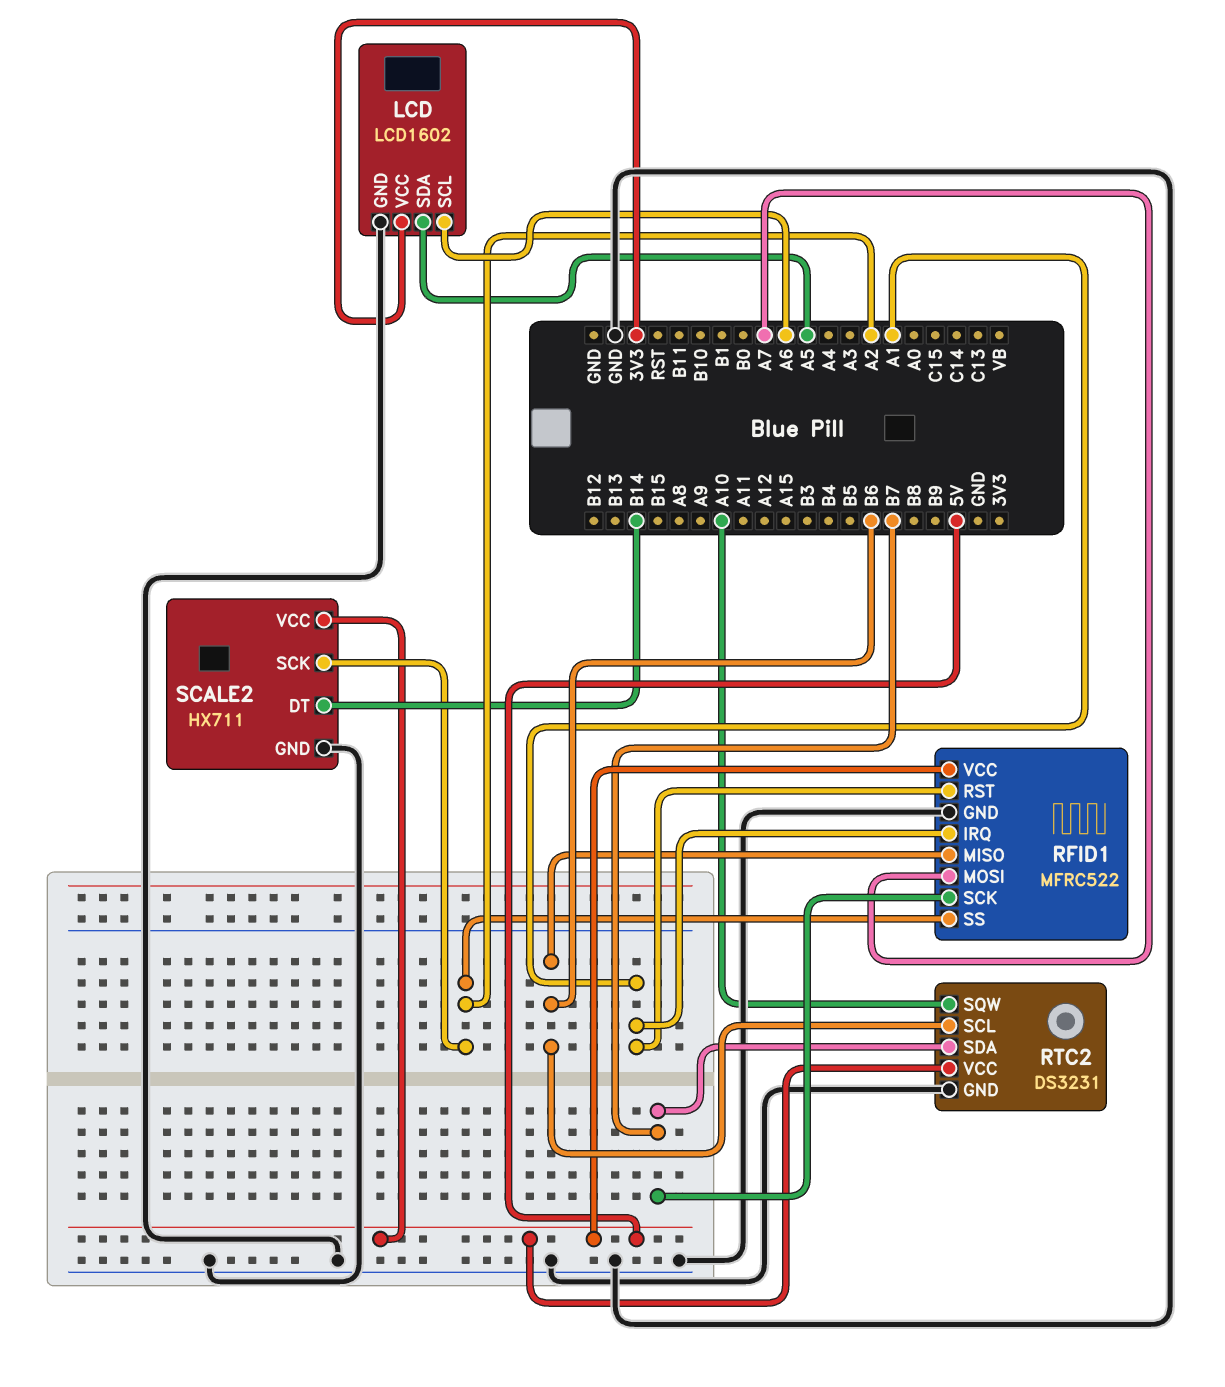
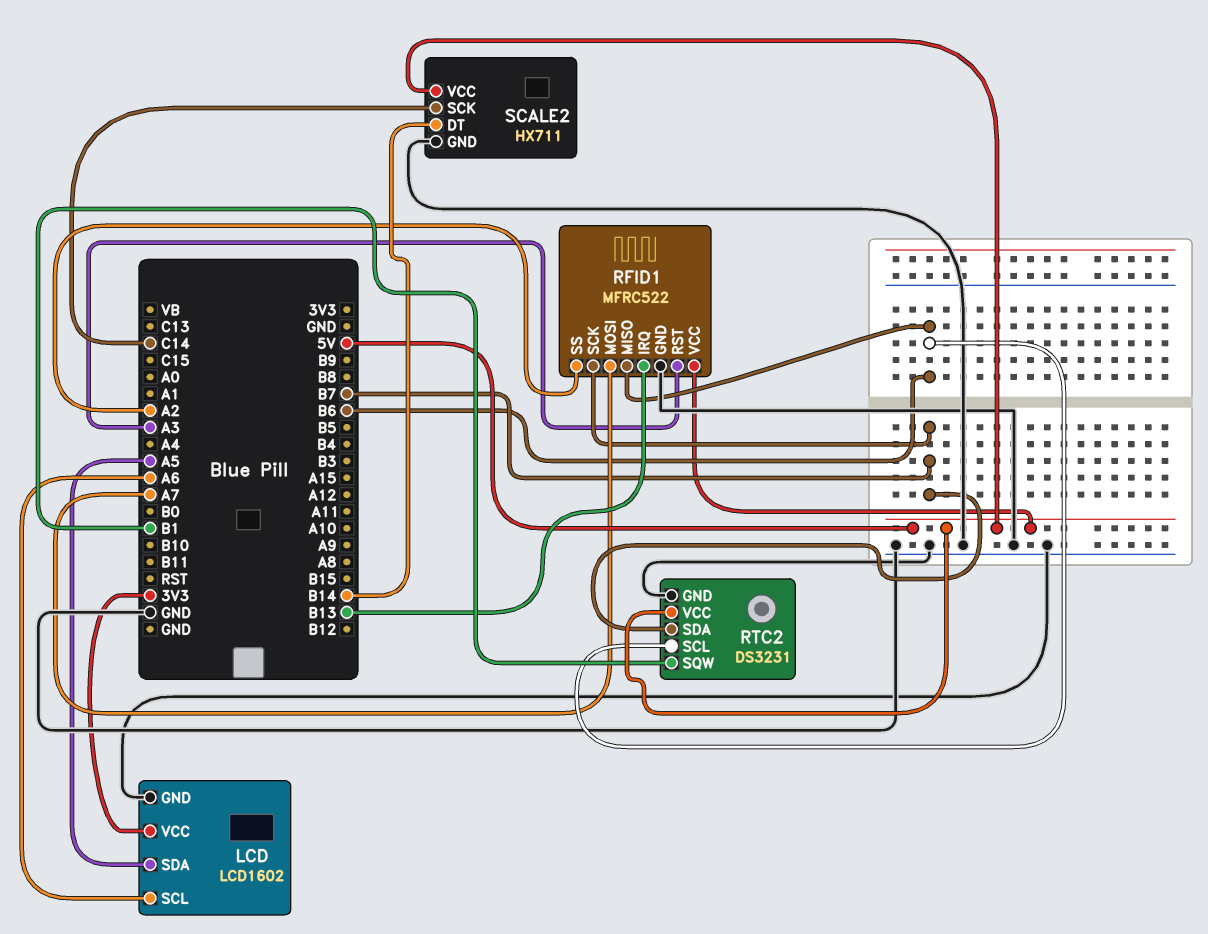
RFID1 pin IRQ: A1 -> B13
RFID1 pin RST: A1 -> A3
RTC2 pin SQW: A10 -> B1
SCALE2 pin SCK: A2 -> C14

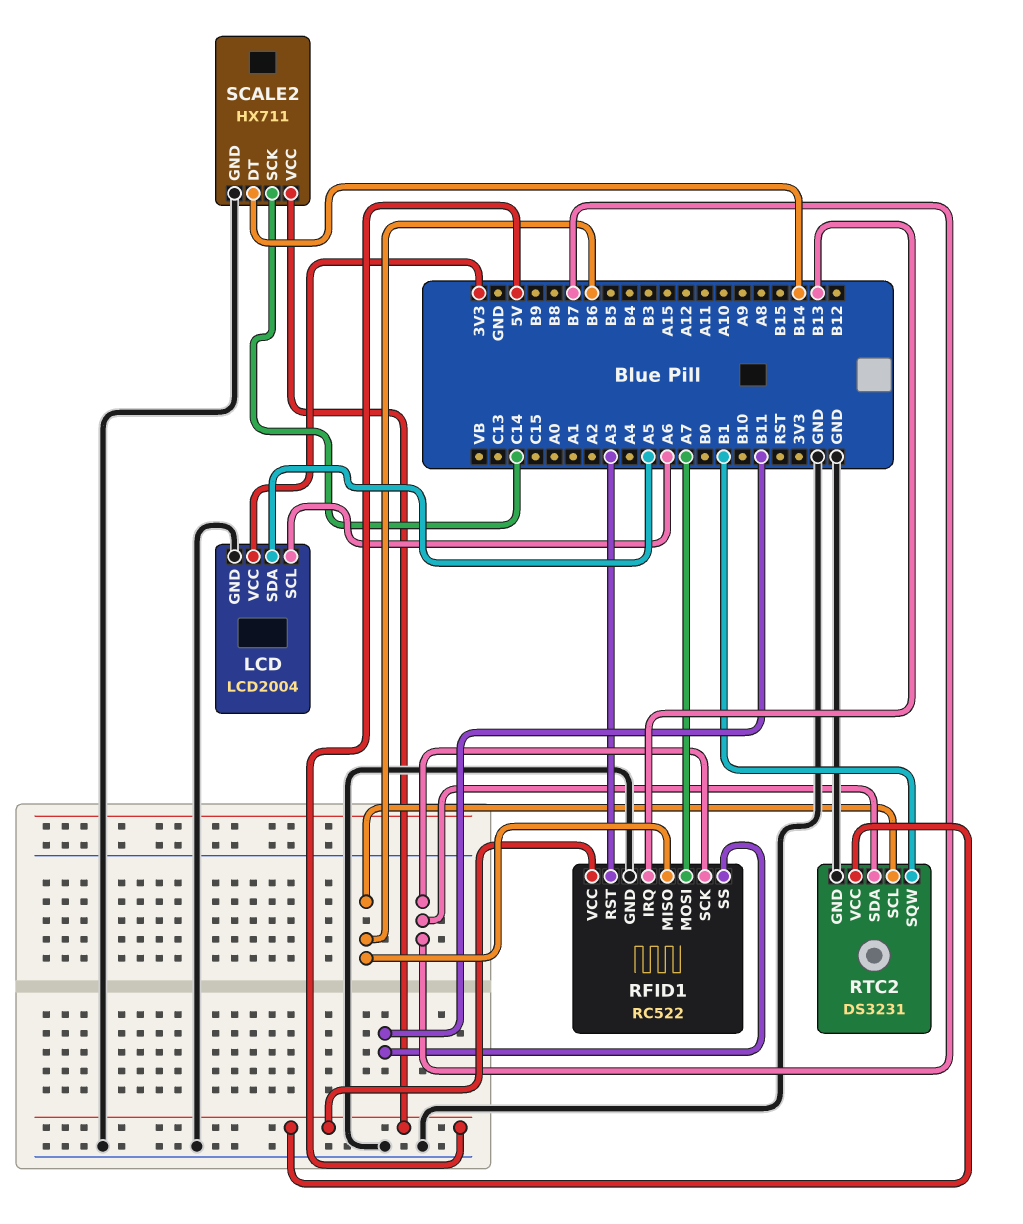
LCD: LCD1602 -> LCD2004
RFID1: MFRC522 -> RC522
RFID1 pin SS: A2 -> B11

